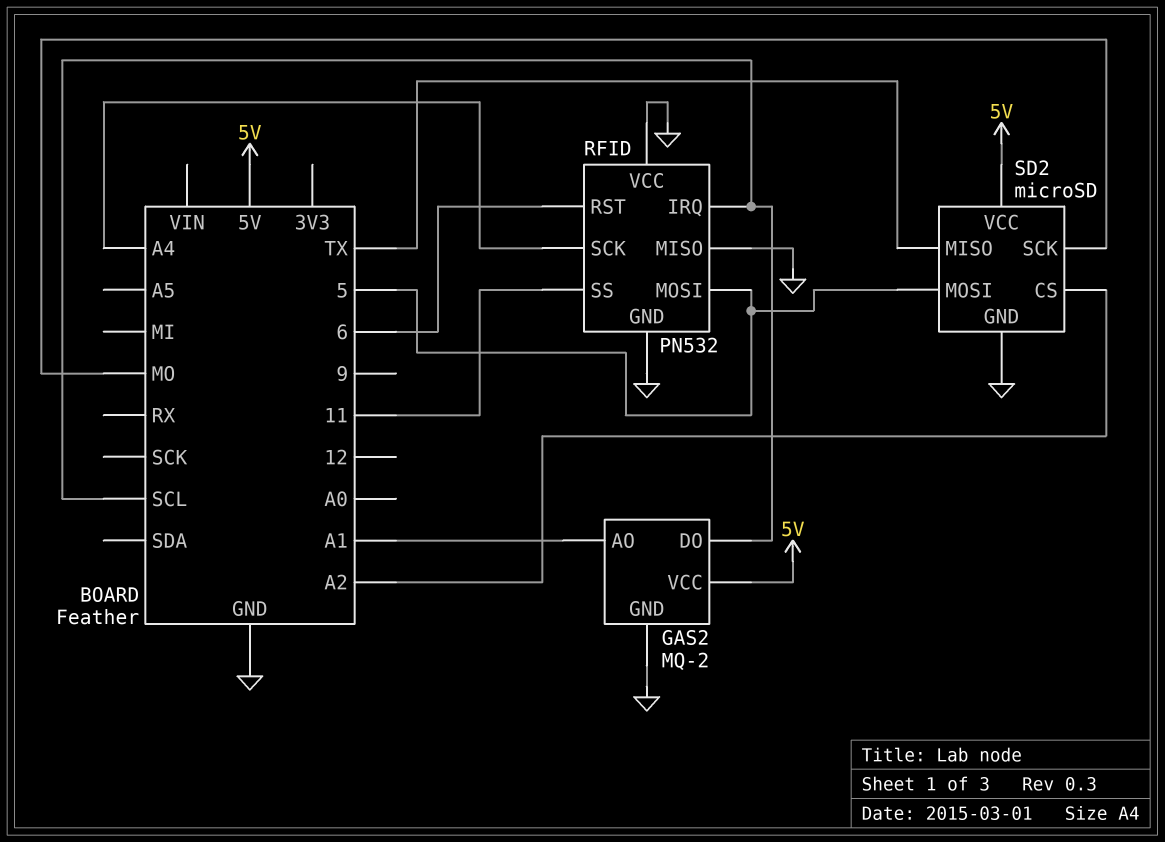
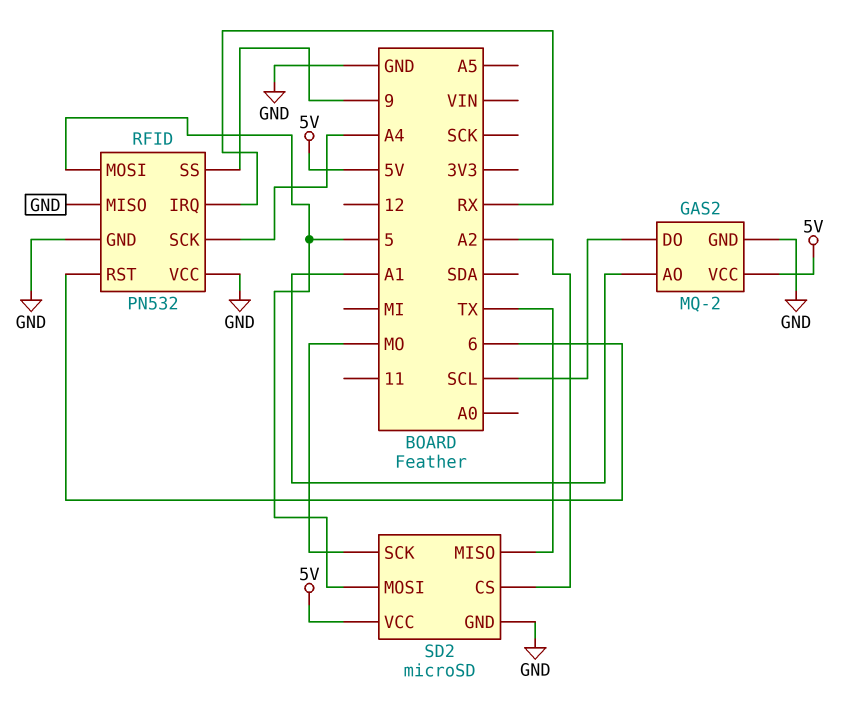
RFID pin IRQ: SCL -> RX
RFID pin SS: 11 -> 9

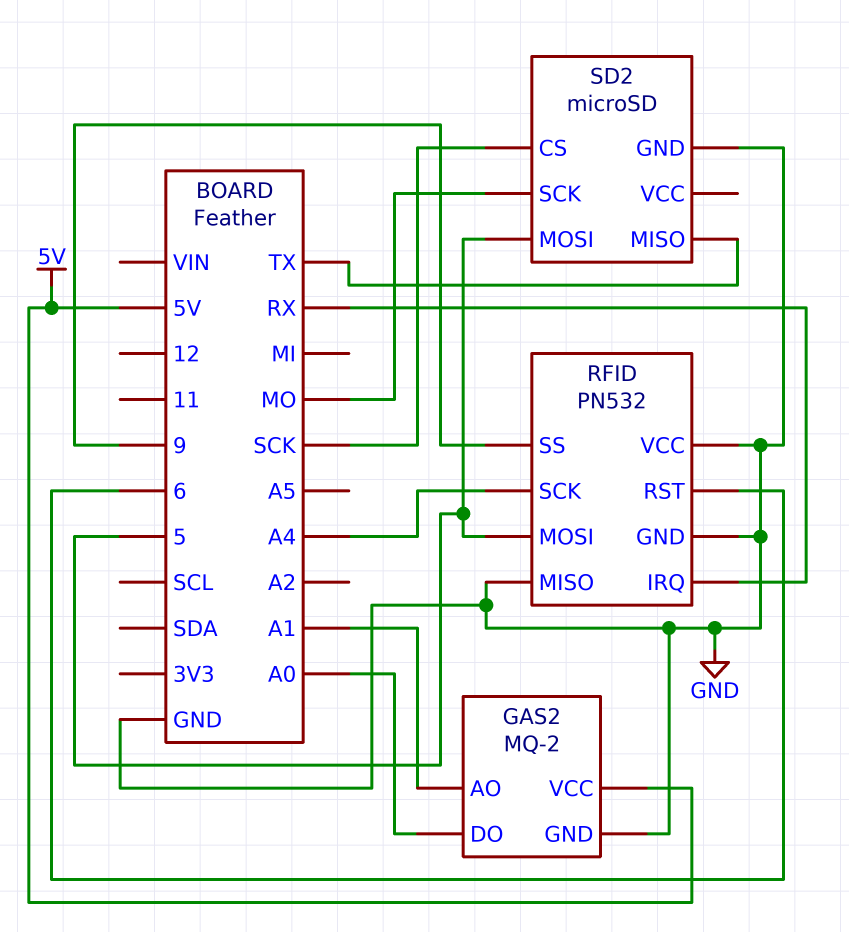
GAS2 pin DO: SCL -> A0
SD2 pin CS: A2 -> SCK
SD2 pin VCC: 5V -> none

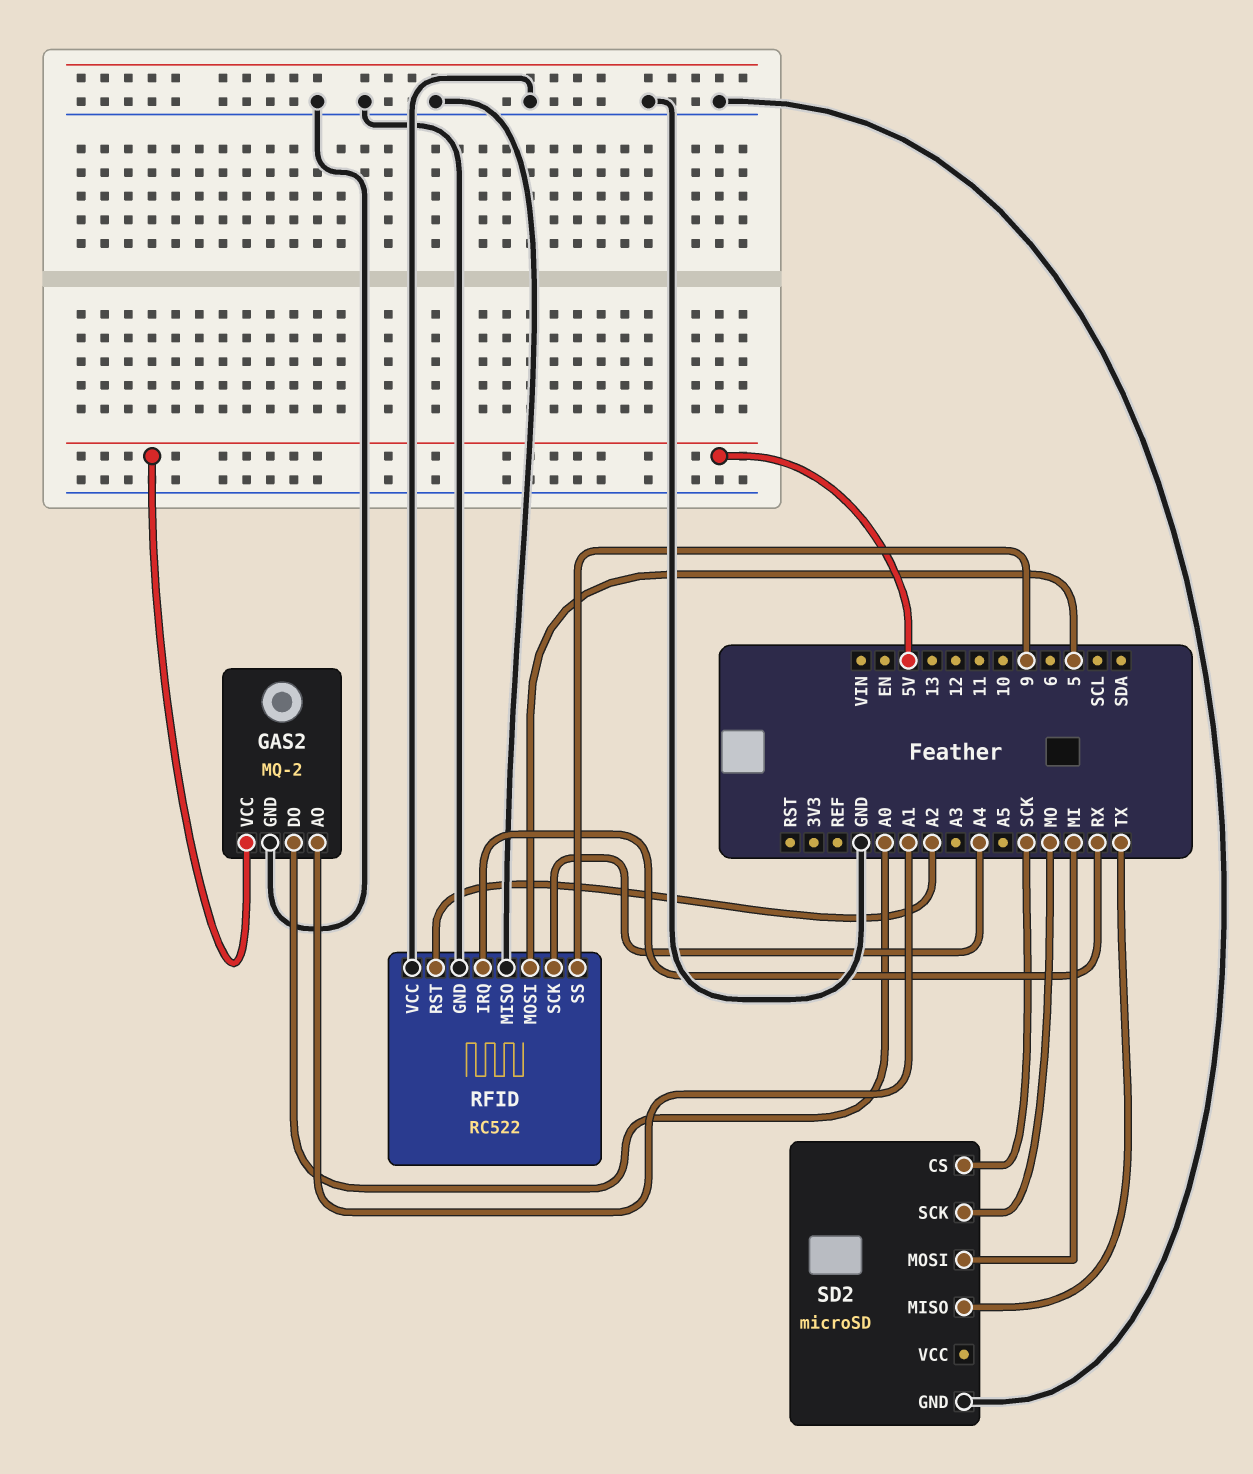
RFID: PN532 -> RC522
RFID pin RST: 6 -> A2
SD2 pin MOSI: 5 -> MI

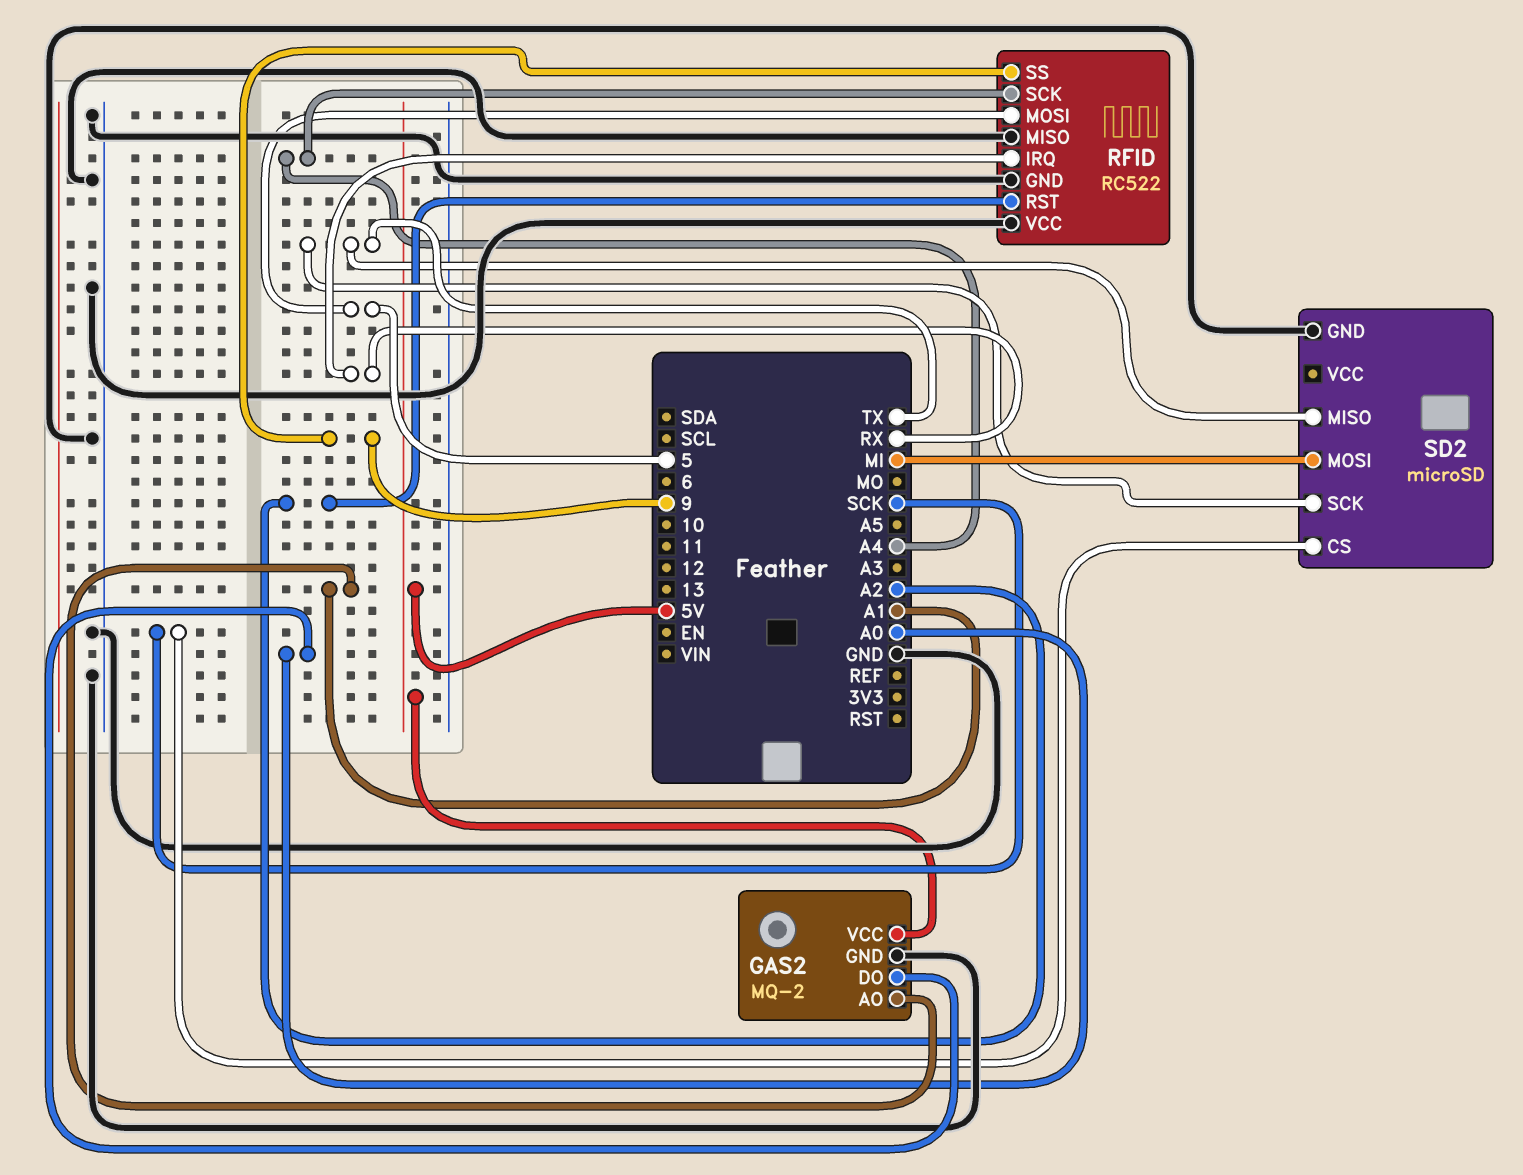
SD2 pin SCK: MO -> TX

